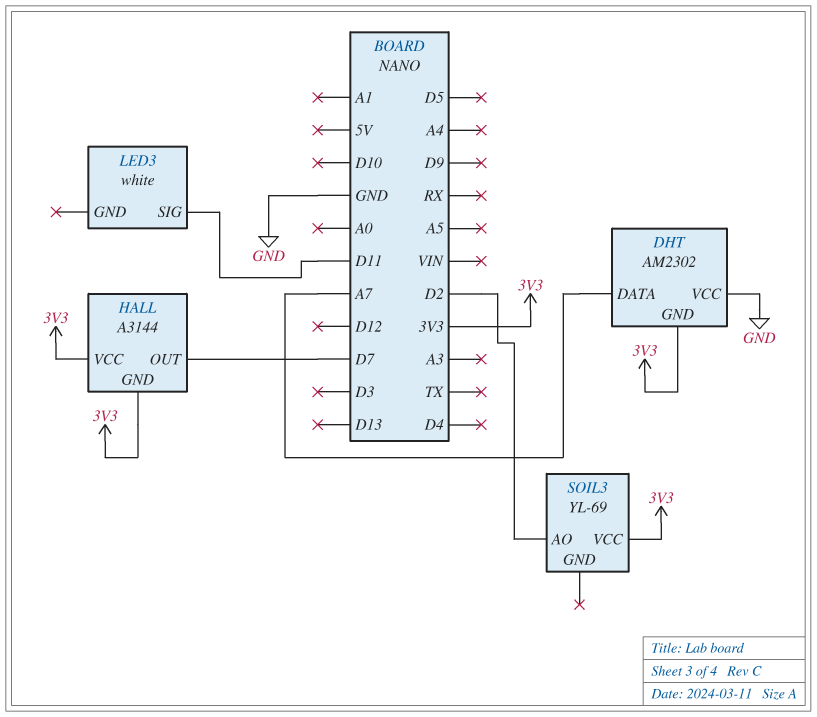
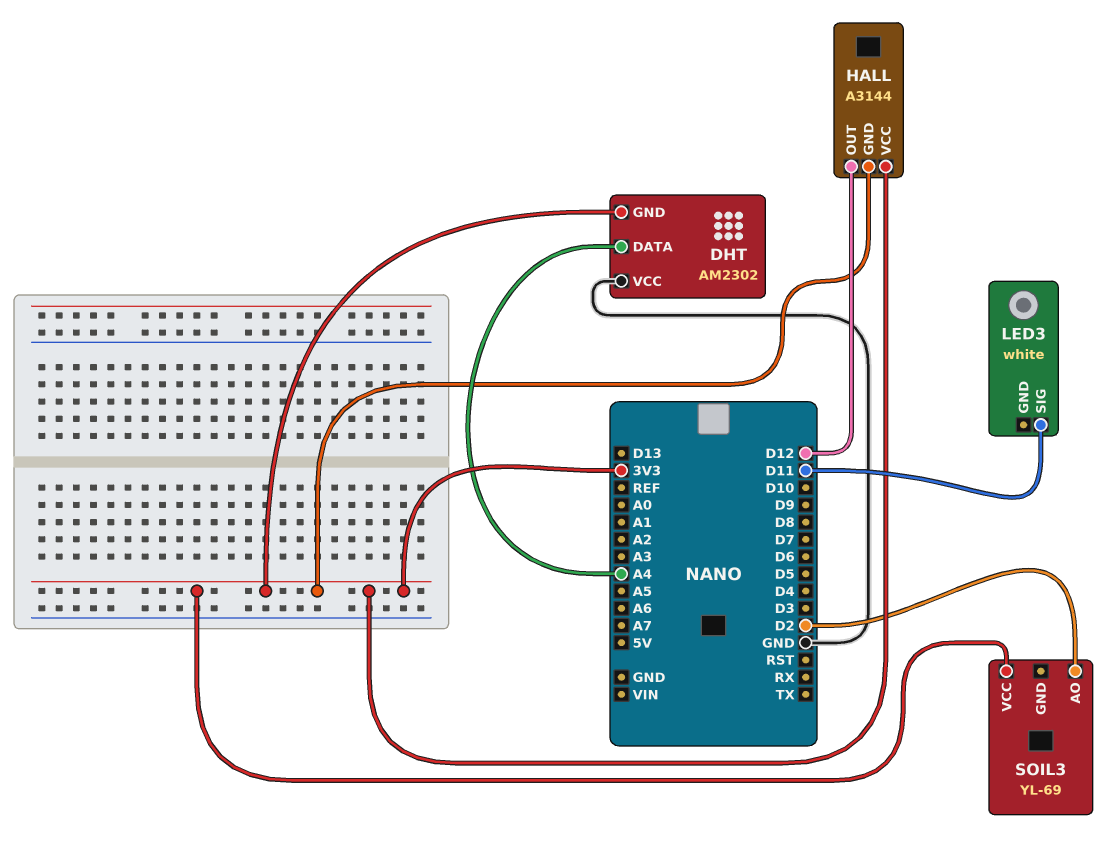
DHT pin DATA: A7 -> A4
HALL pin OUT: D7 -> D12

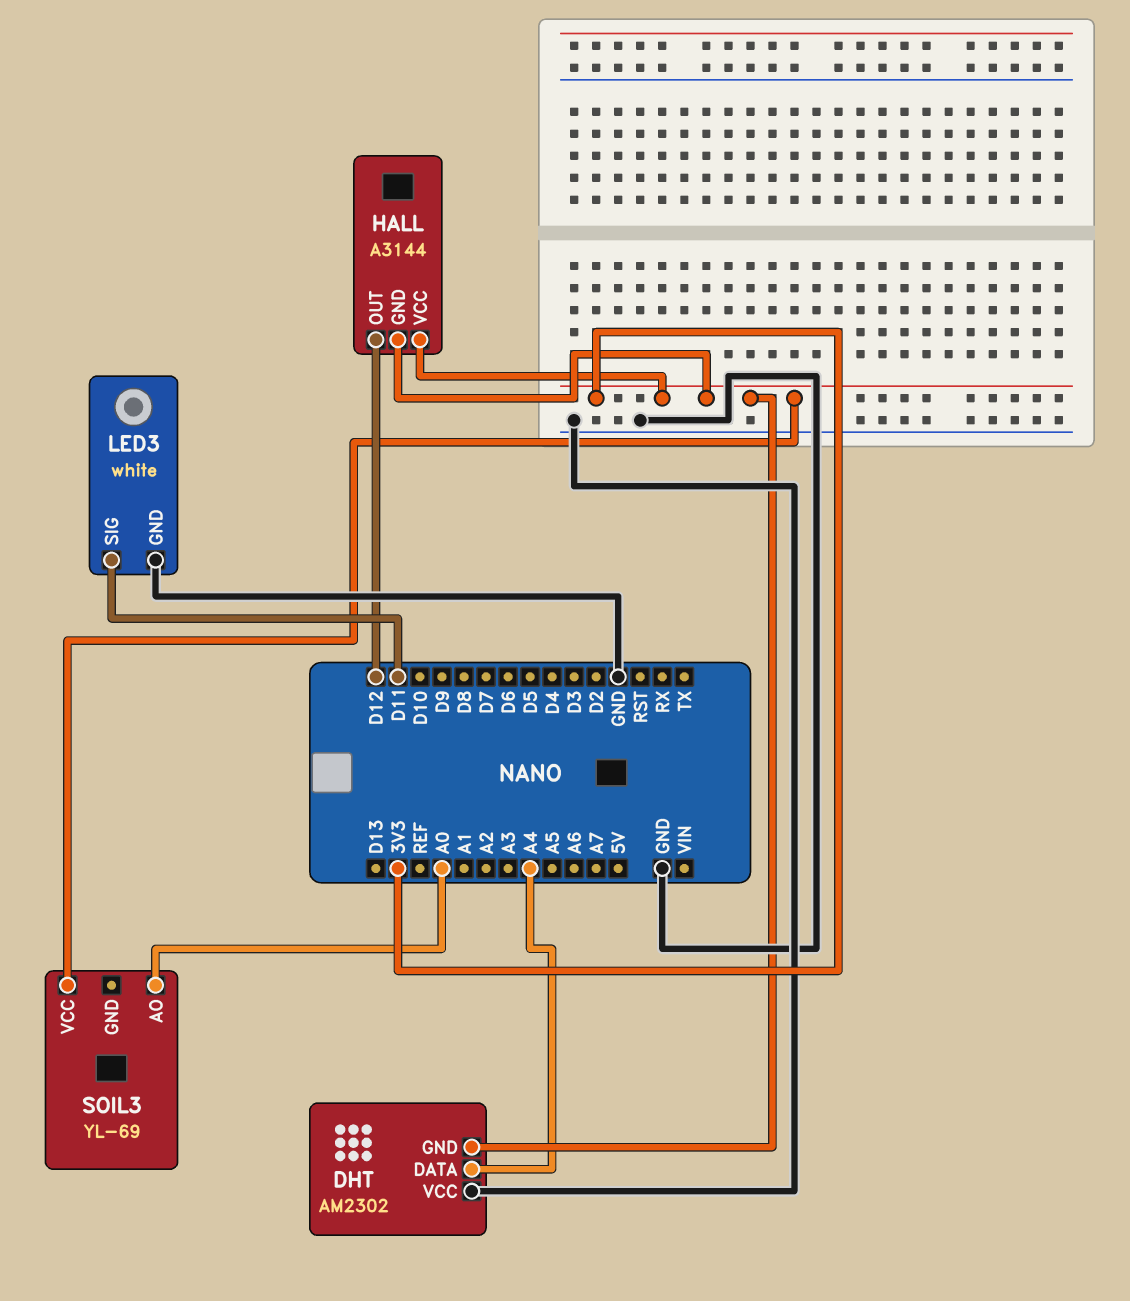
LED3 pin GND: none -> GND
SOIL3 pin AO: D2 -> A0

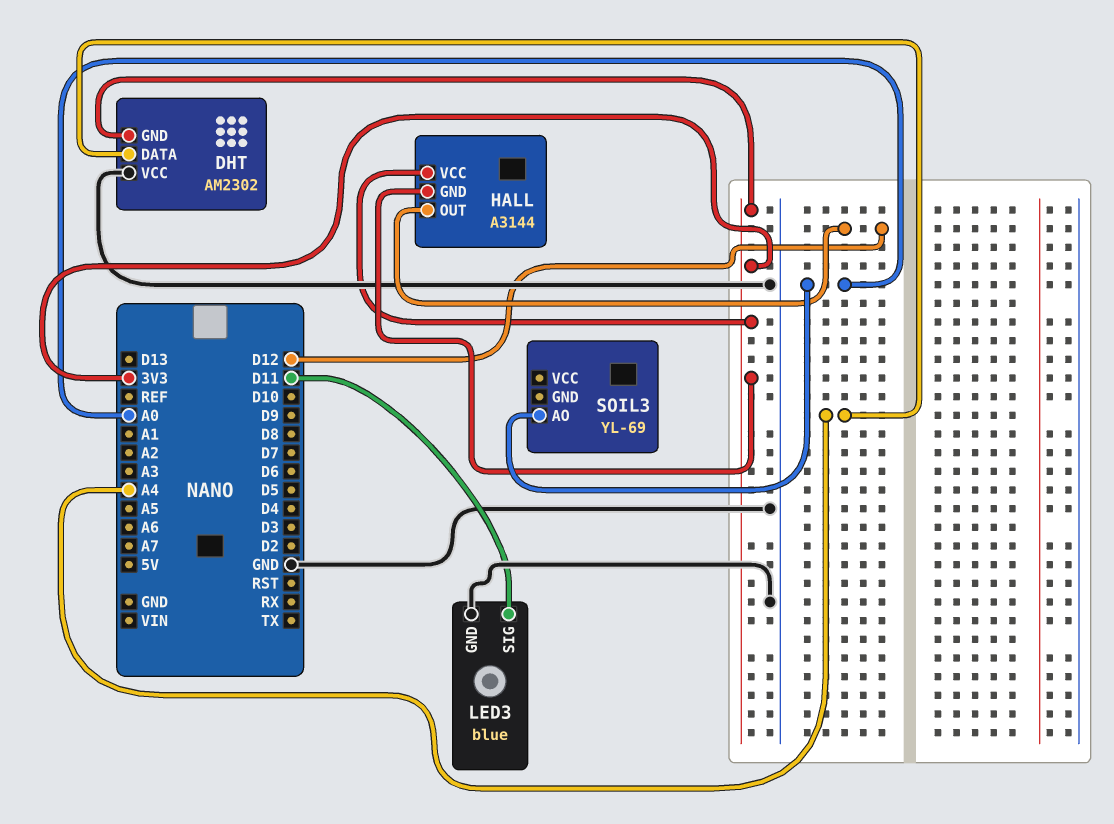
LED3: white -> blue
SOIL3 pin VCC: 3V3 -> none

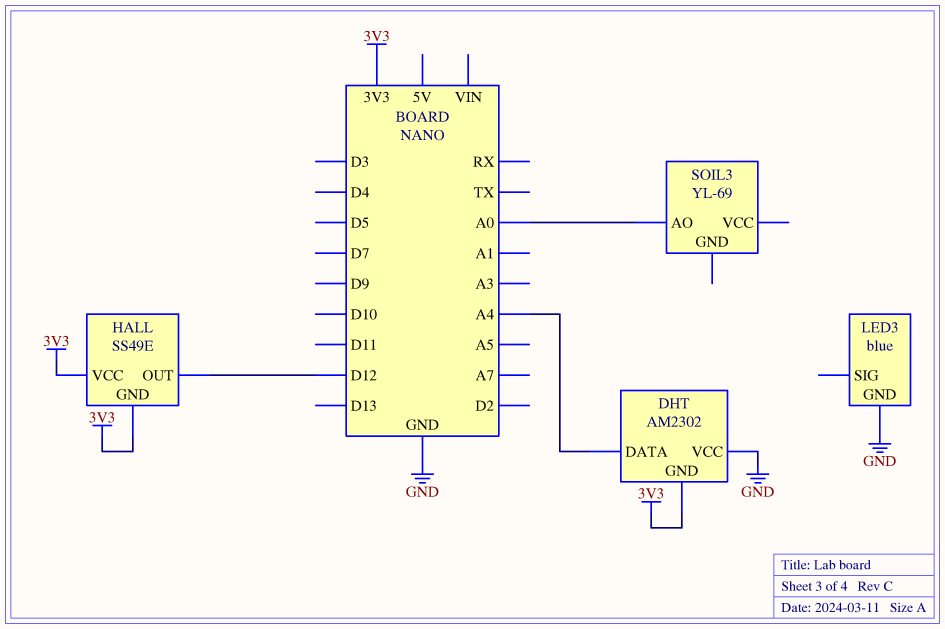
HALL: A3144 -> SS49E
LED3 pin SIG: D11 -> none

